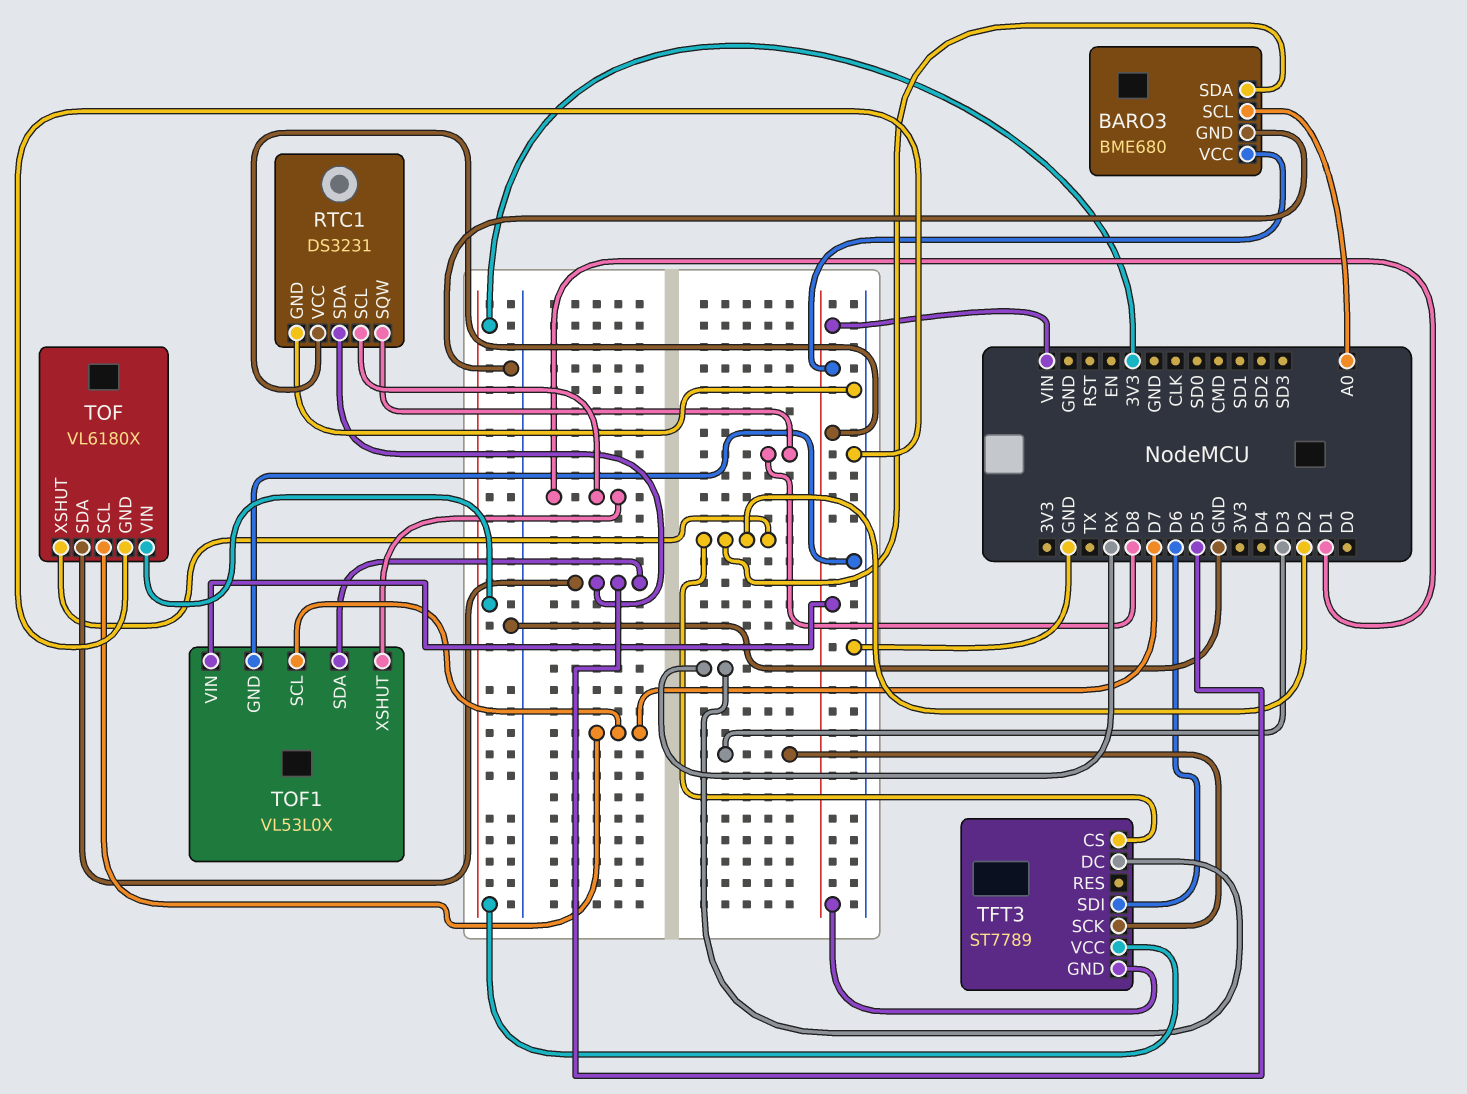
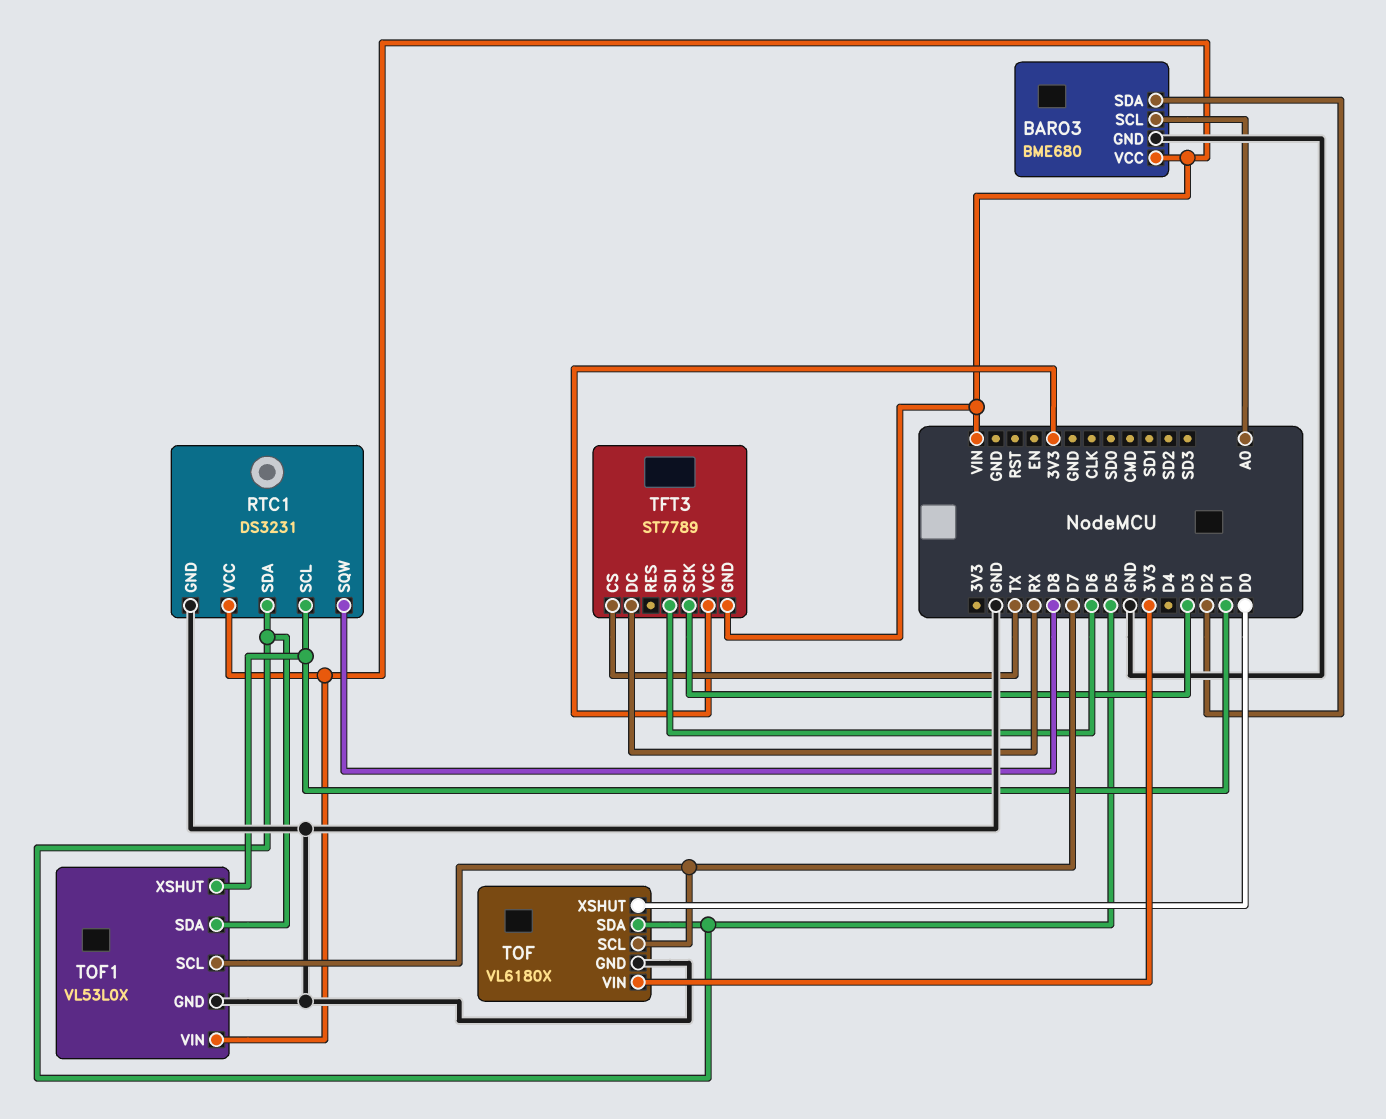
TFT3 pin CS: D2 -> TX
TOF pin XSHUT: D2 -> D0

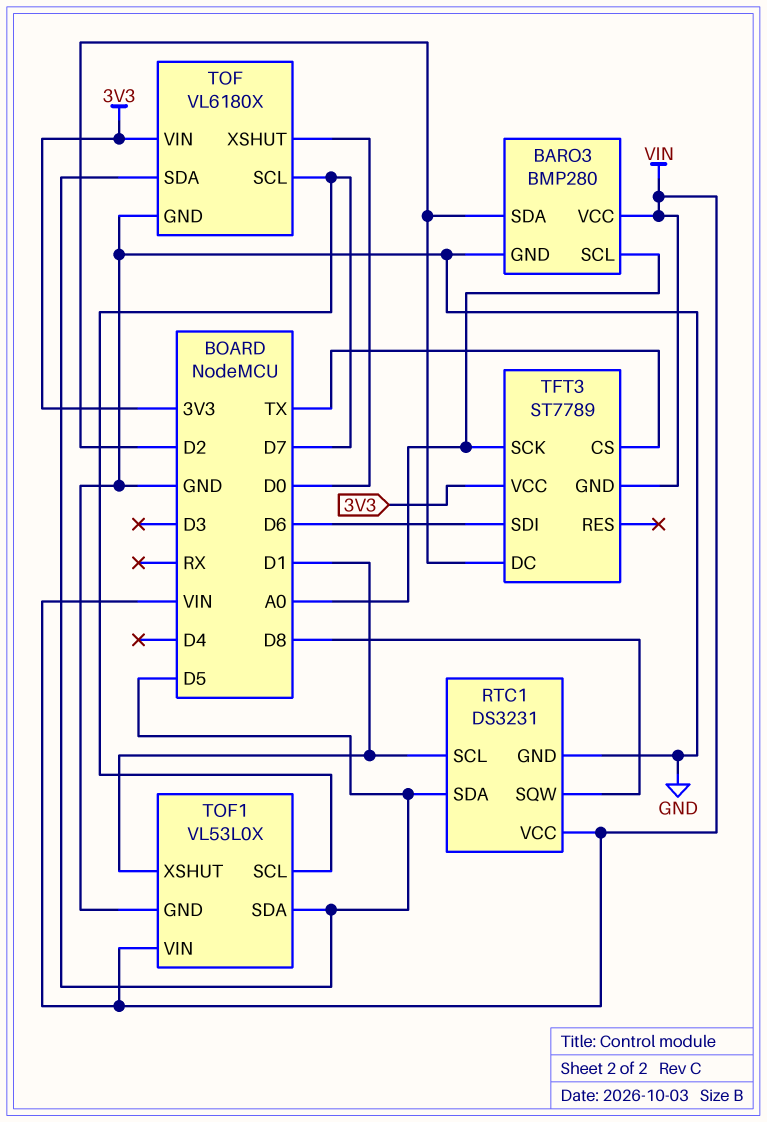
BARO3: BME680 -> BMP280
TFT3 pin DC: RX -> D2
TFT3 pin SCK: D3 -> A0

